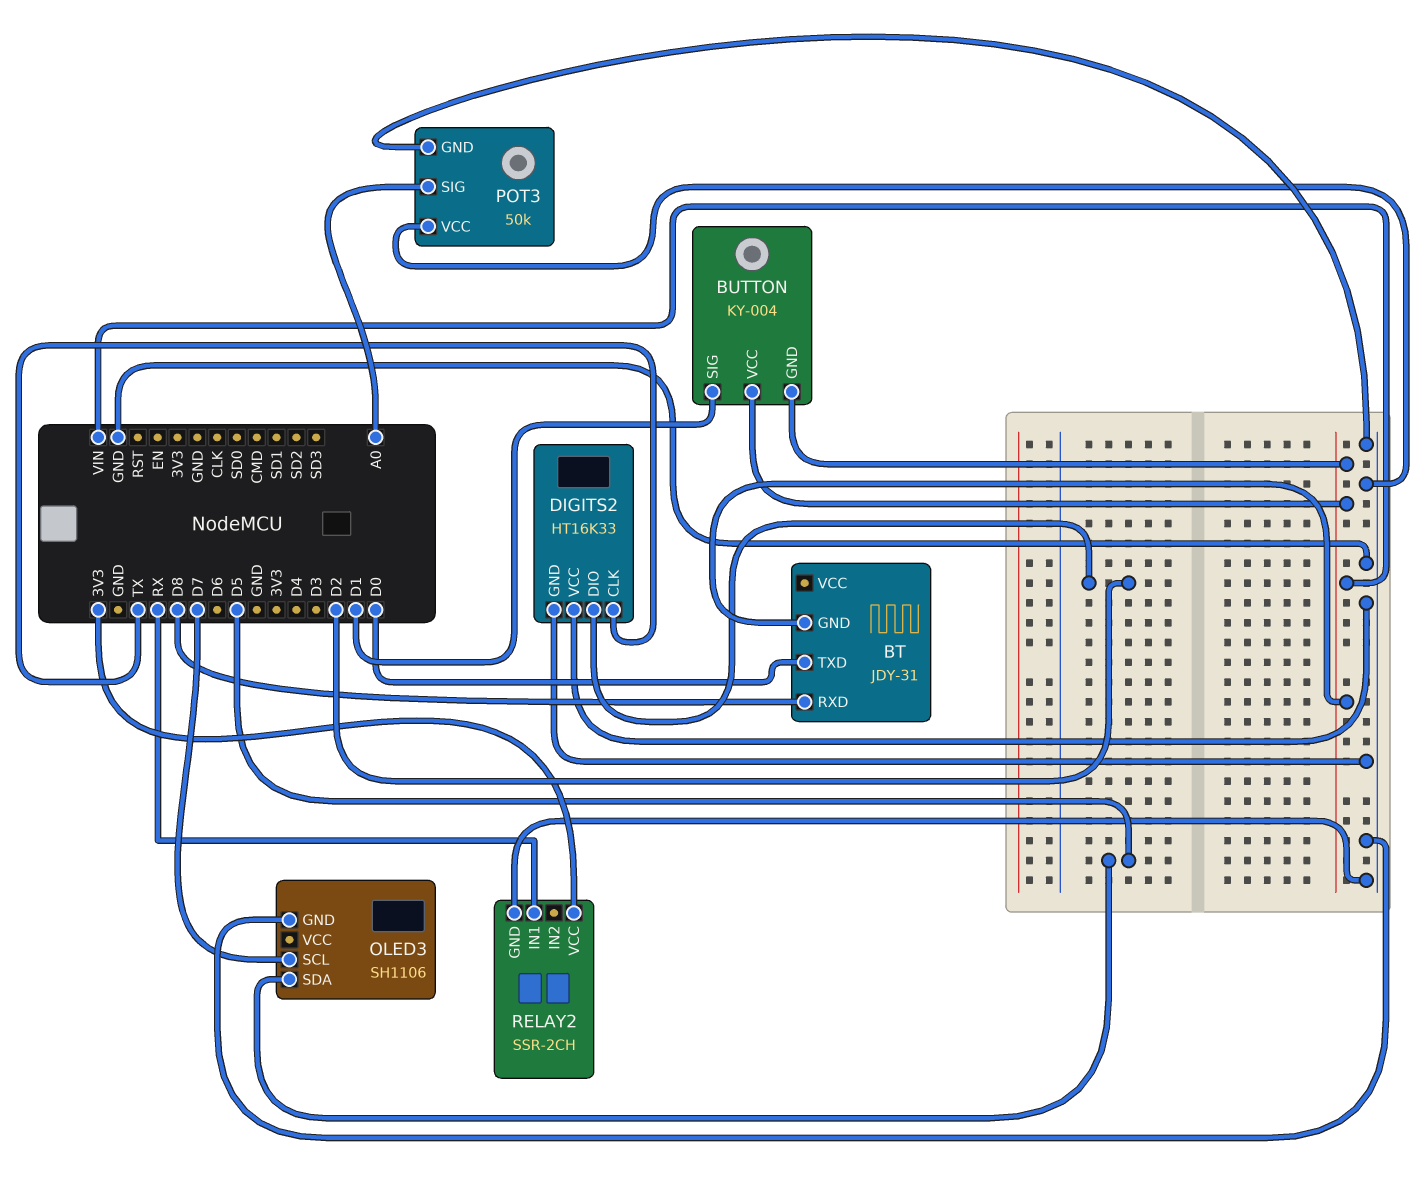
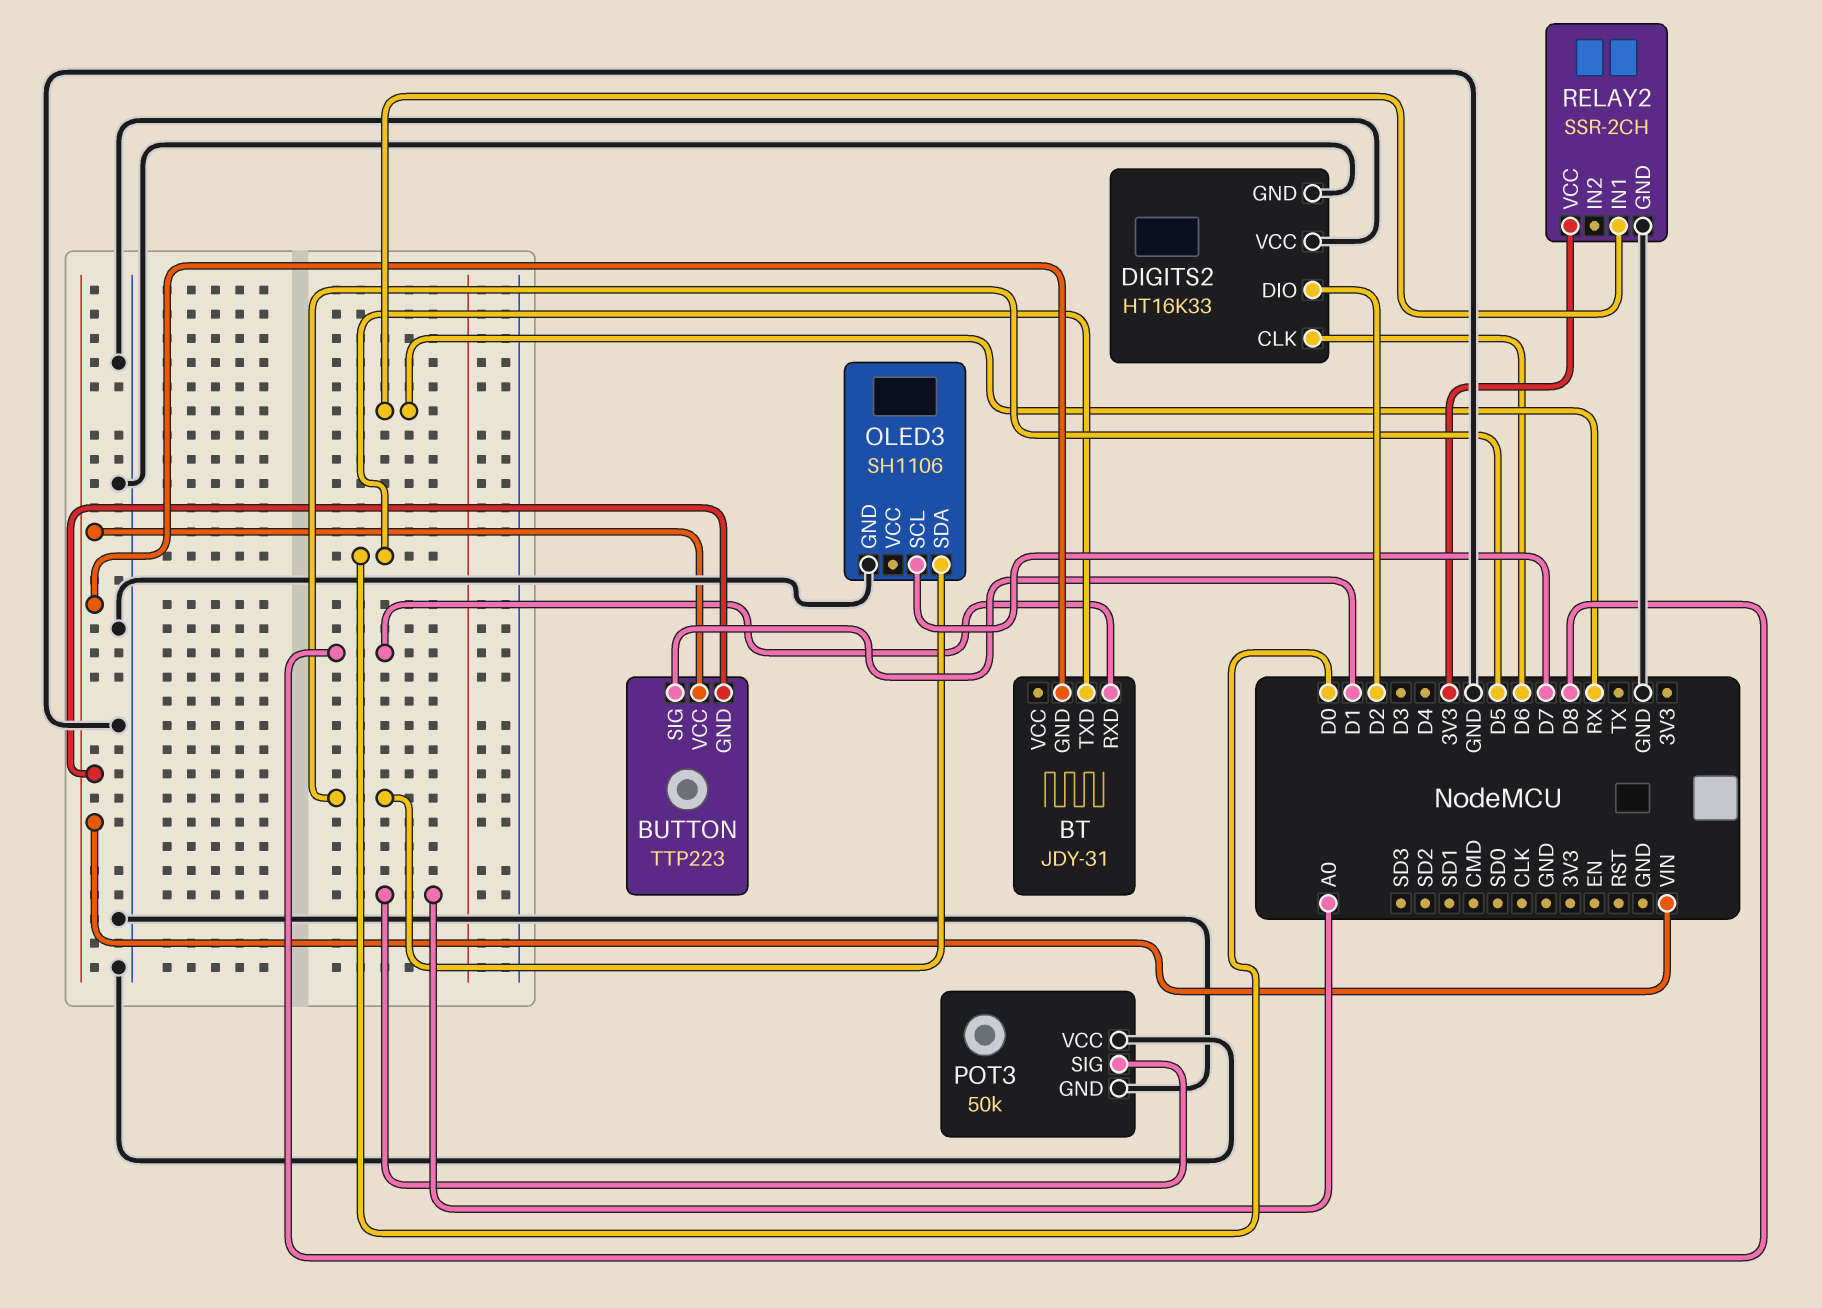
BUTTON: KY-004 -> TTP223
DIGITS2 pin CLK: TX -> D6

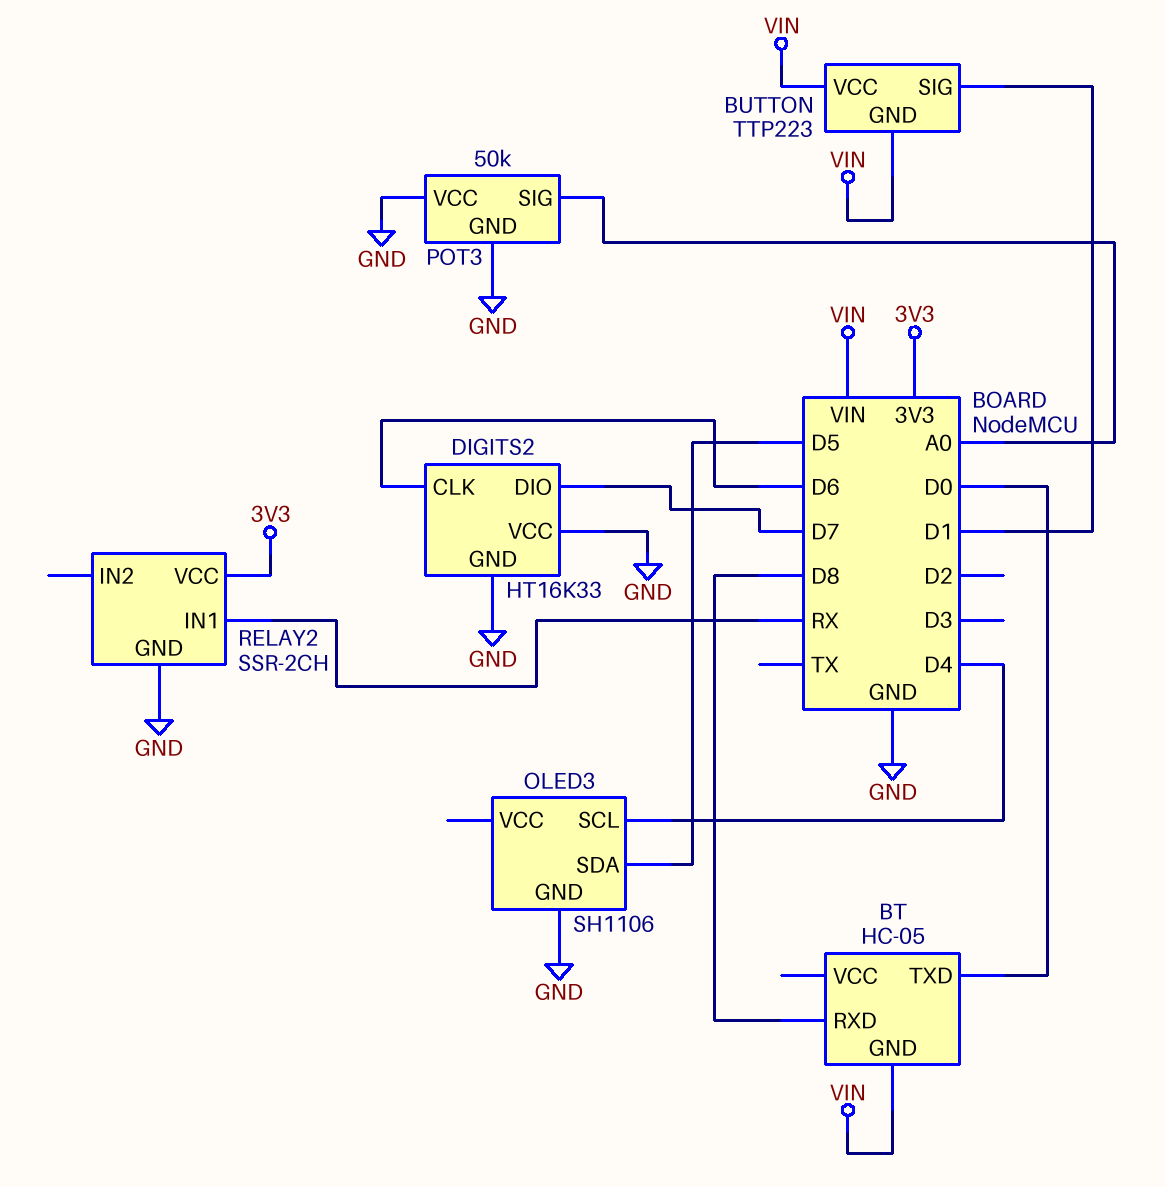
BT: JDY-31 -> HC-05
DIGITS2 pin DIO: D2 -> D7
OLED3 pin SCL: D7 -> D4

